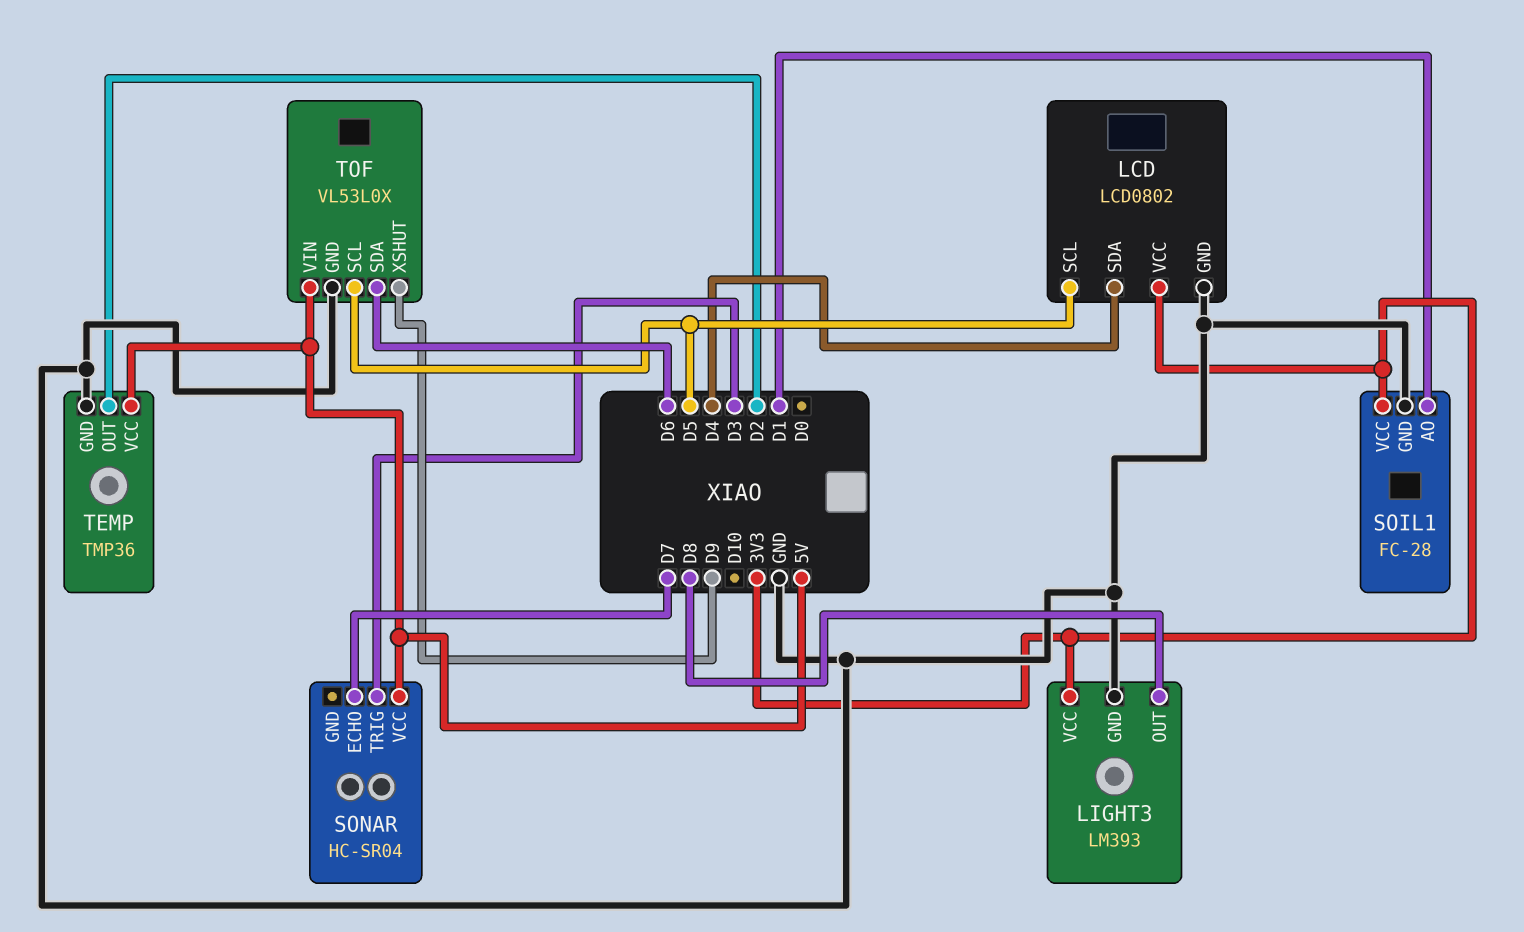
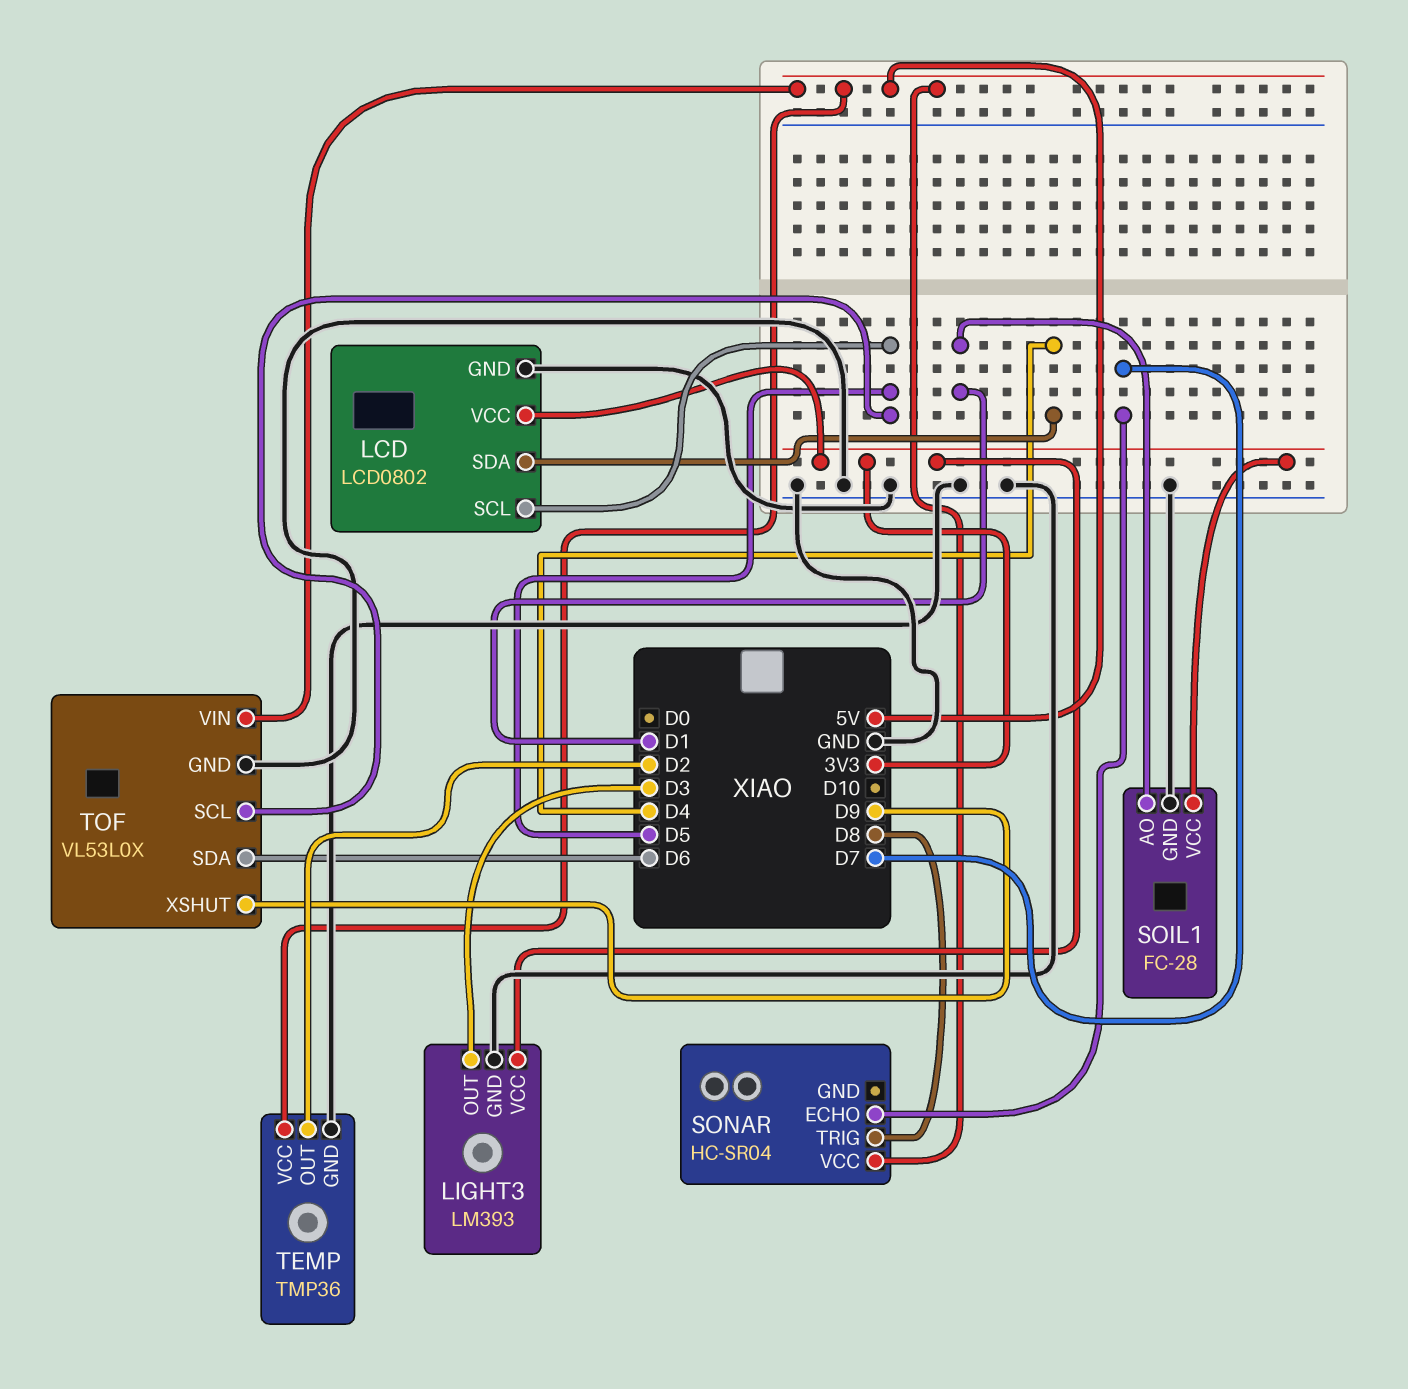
LIGHT3 pin OUT: D8 -> D3
SONAR pin TRIG: D3 -> D8

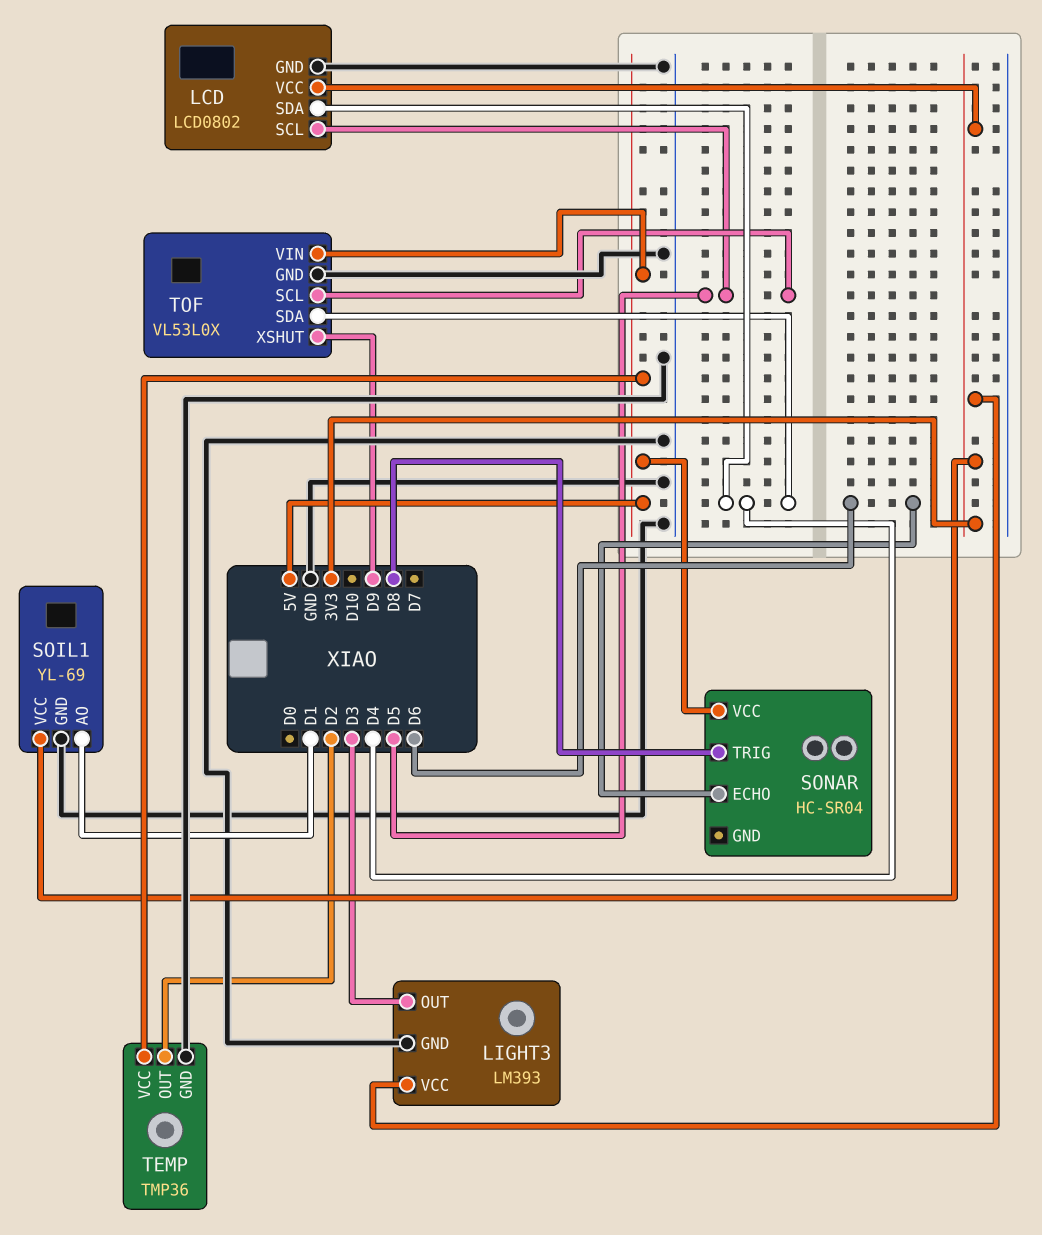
SOIL1: FC-28 -> YL-69
SONAR pin ECHO: D7 -> D6
TOF pin SDA: D6 -> D4

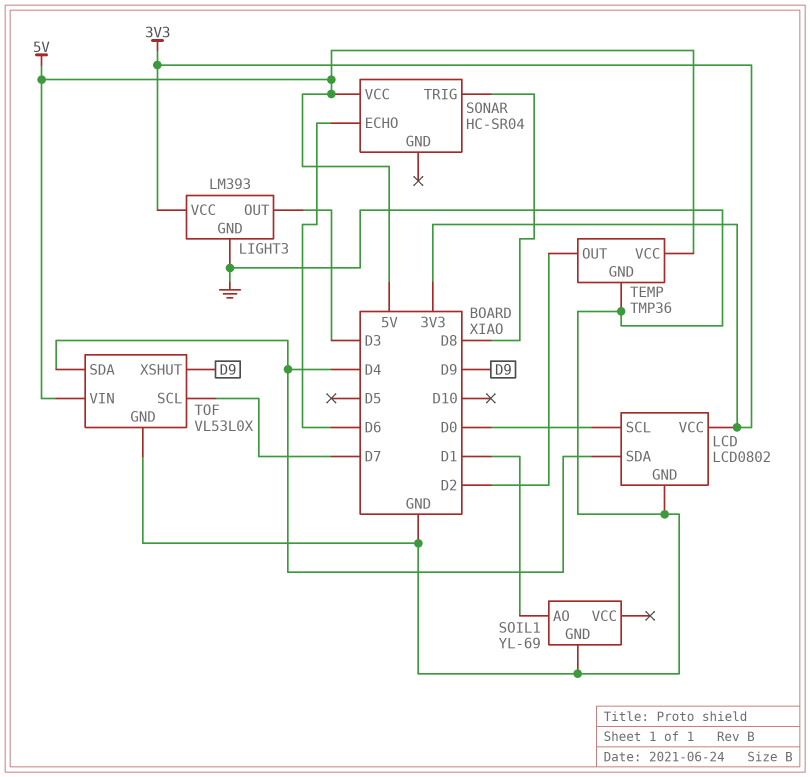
LCD pin SCL: D5 -> D0
SOIL1 pin VCC: 3V3 -> none
TOF pin SCL: D5 -> D7

